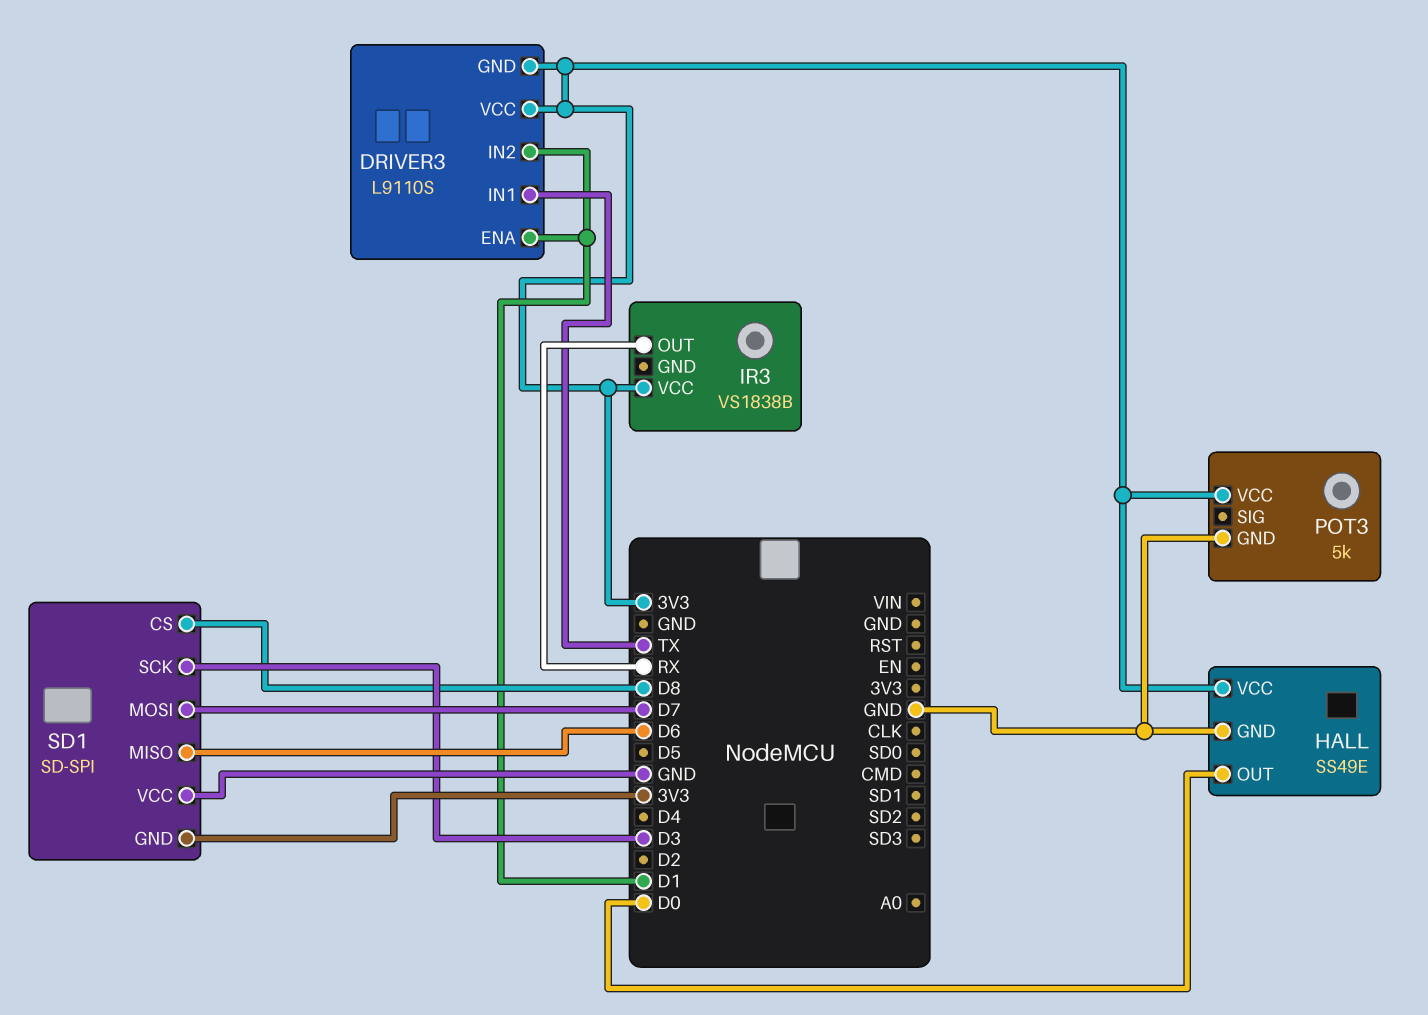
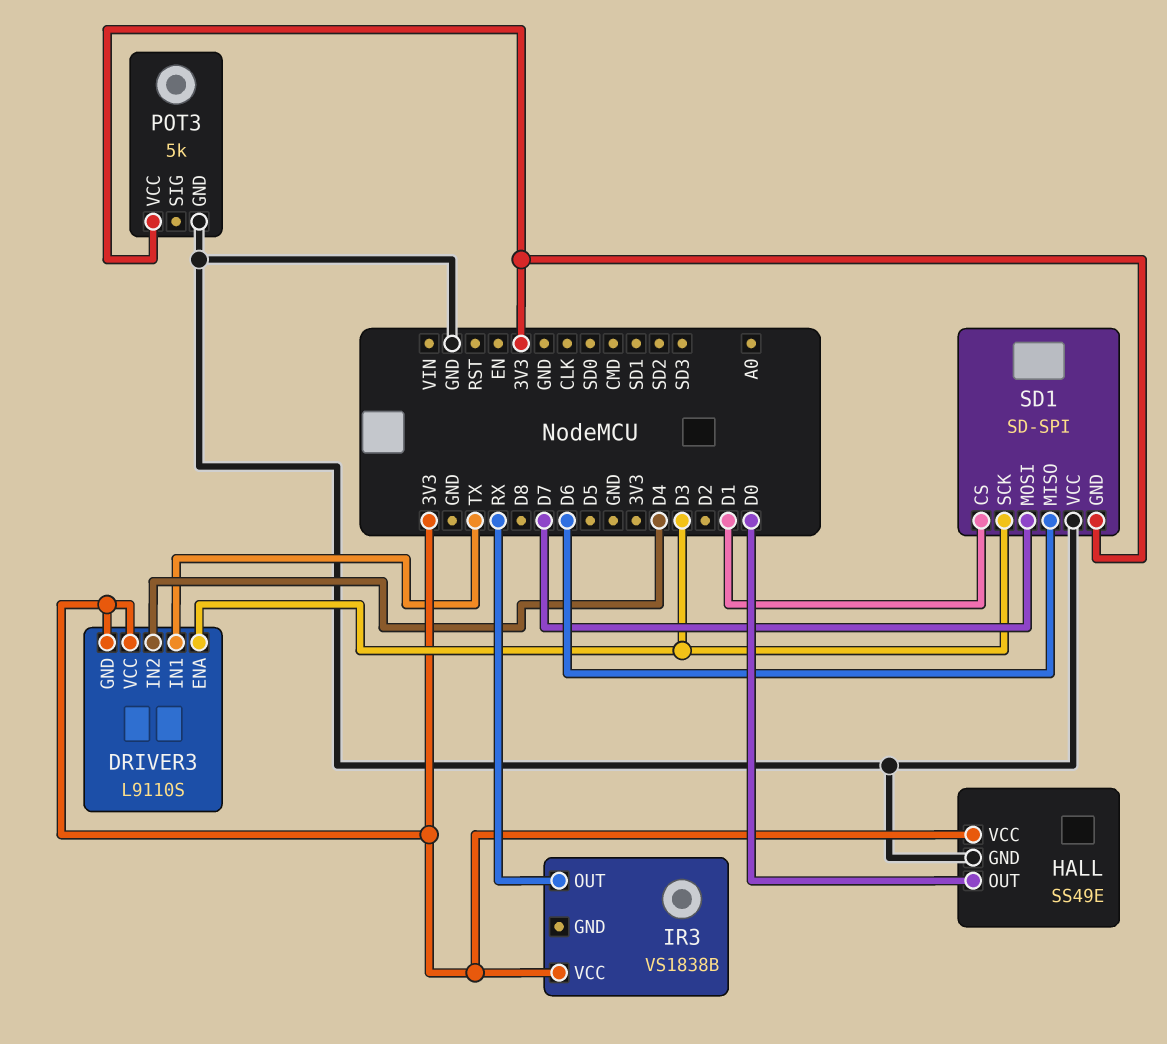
DRIVER3 pin ENA: D1 -> D3
DRIVER3 pin IN2: D1 -> D4
SD1 pin CS: D8 -> D1

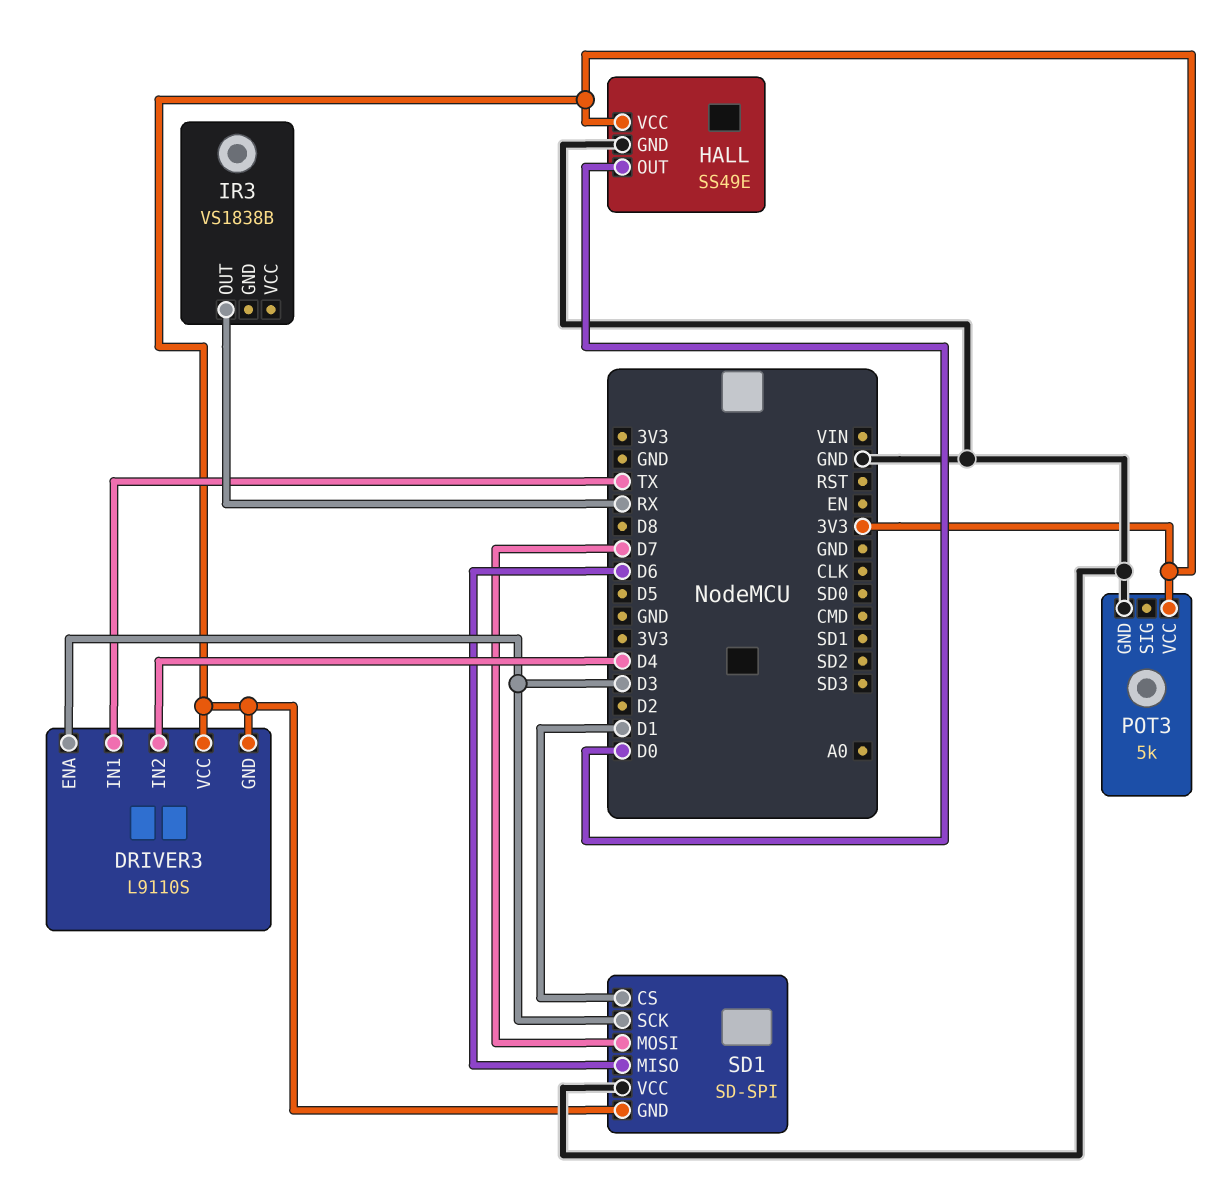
IR3 pin VCC: 3V3 -> none

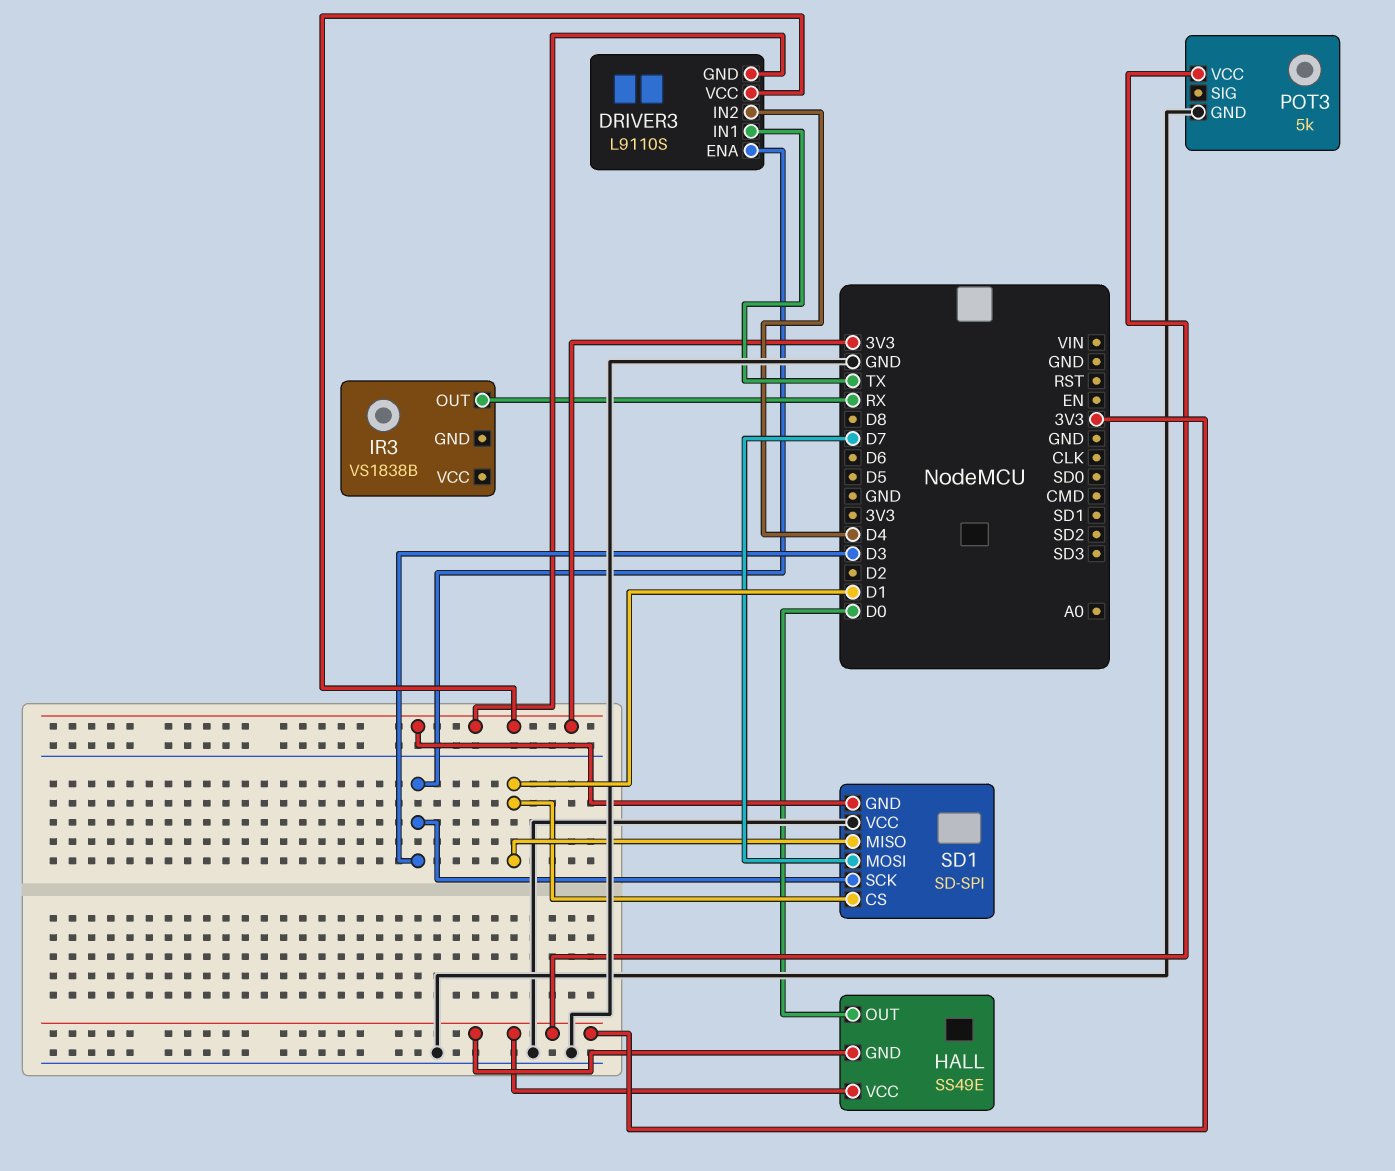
HALL pin GND: GND -> 3V3
SD1 pin MISO: D6 -> D1

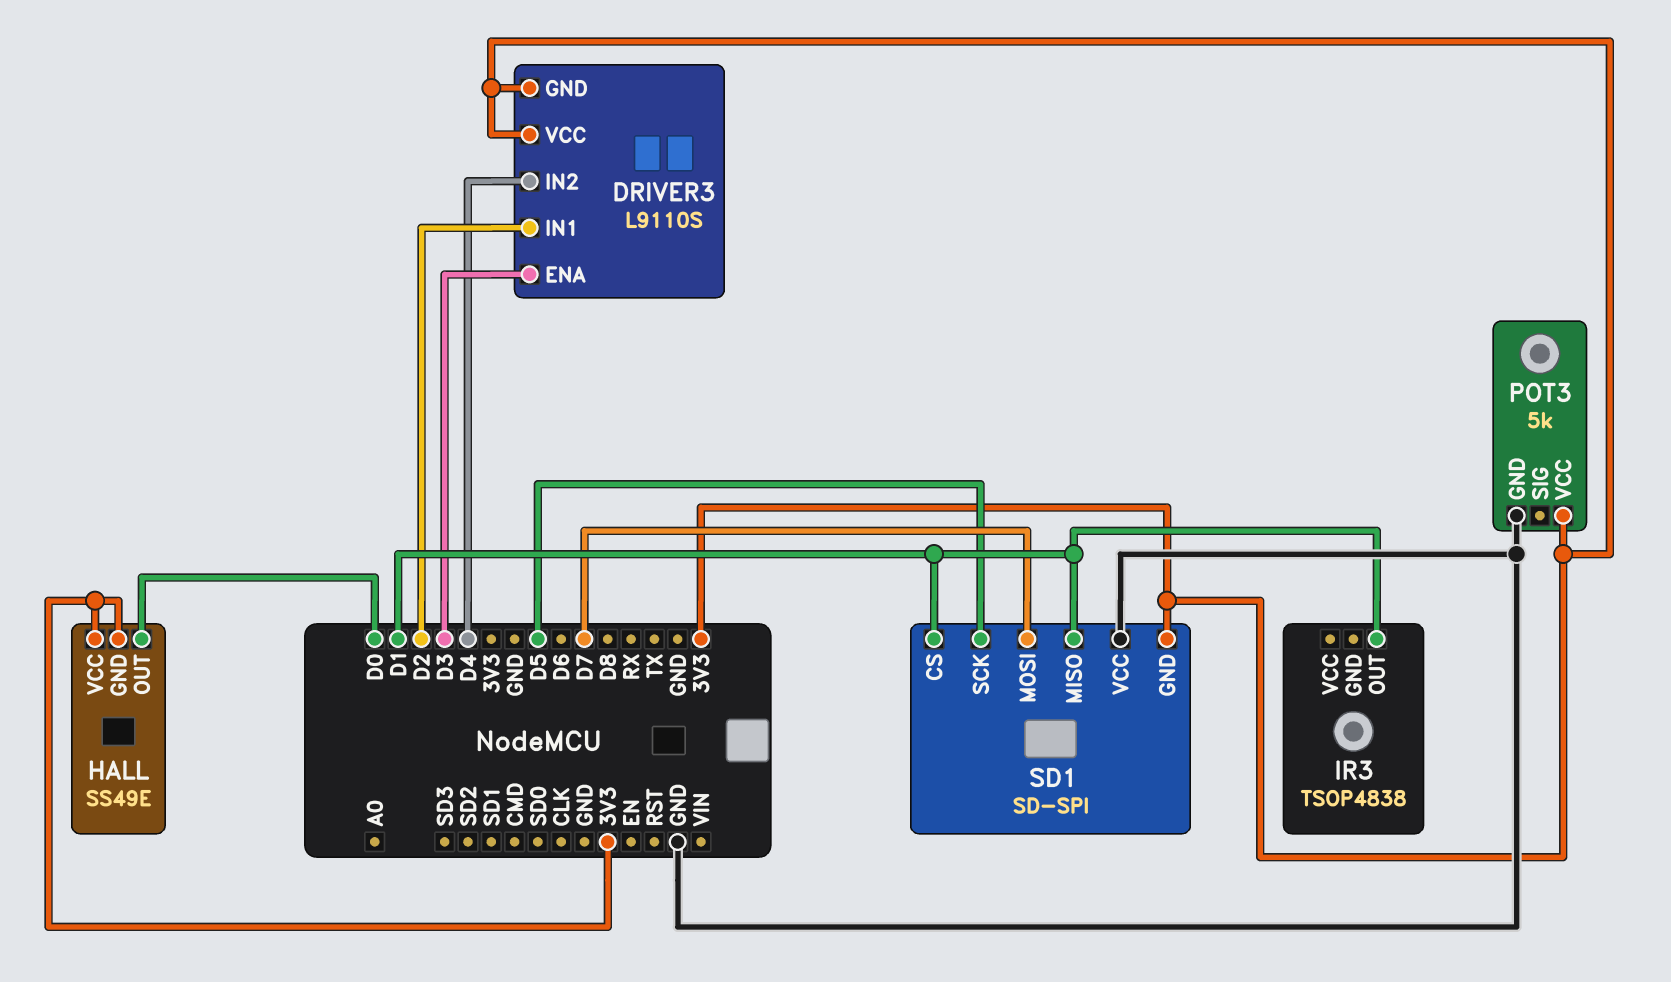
DRIVER3 pin IN1: TX -> D2
IR3: VS1838B -> TSOP4838
IR3 pin OUT: RX -> D1
SD1 pin SCK: D3 -> D5

